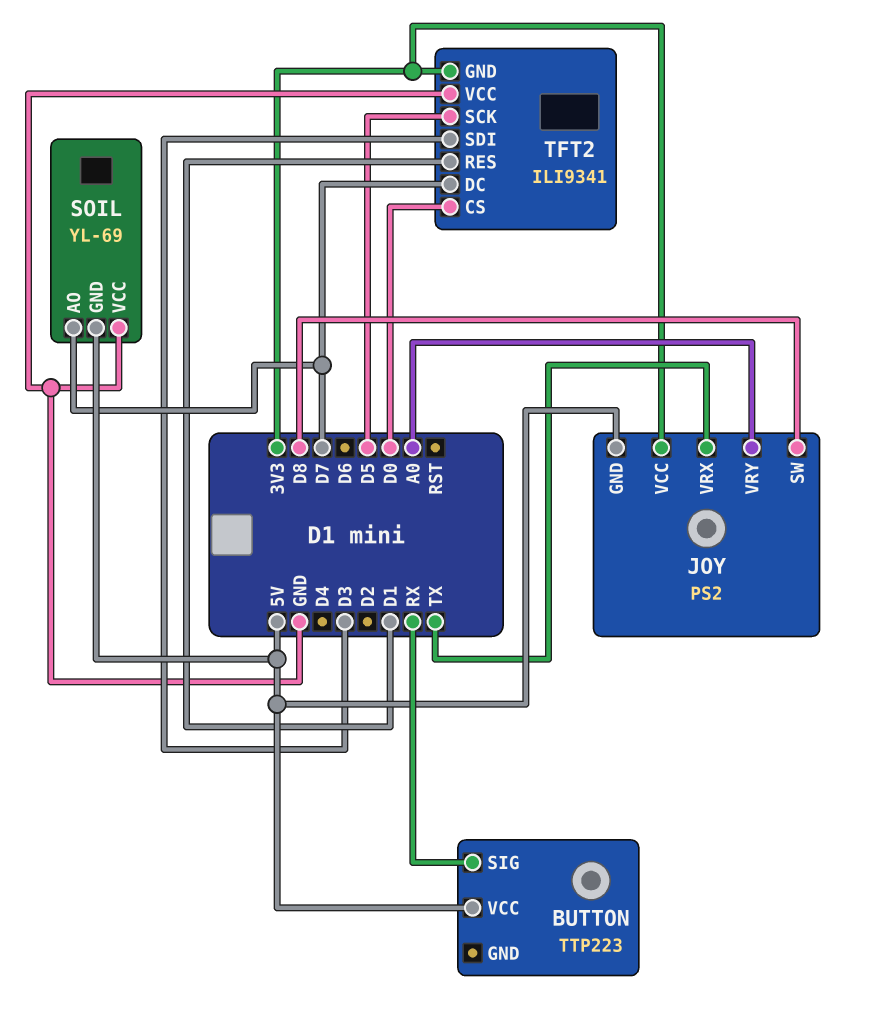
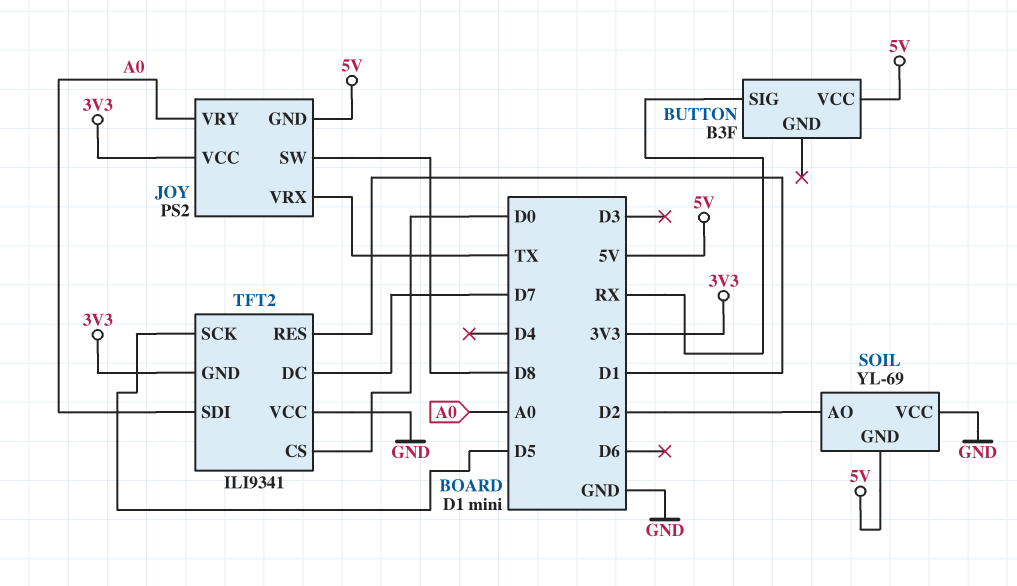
BUTTON: TTP223 -> B3F
SOIL pin AO: D7 -> D2
TFT2 pin SDI: D3 -> A0

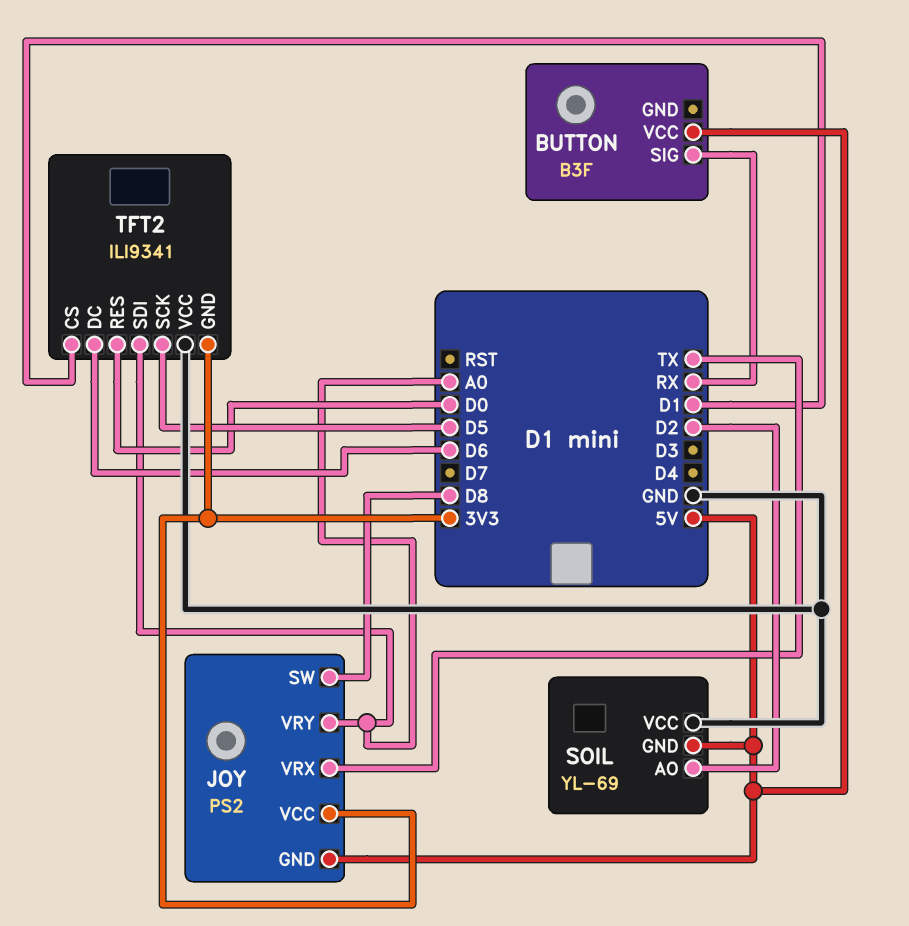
TFT2 pin CS: D0 -> D1
TFT2 pin DC: D7 -> D6
TFT2 pin RES: D1 -> D0

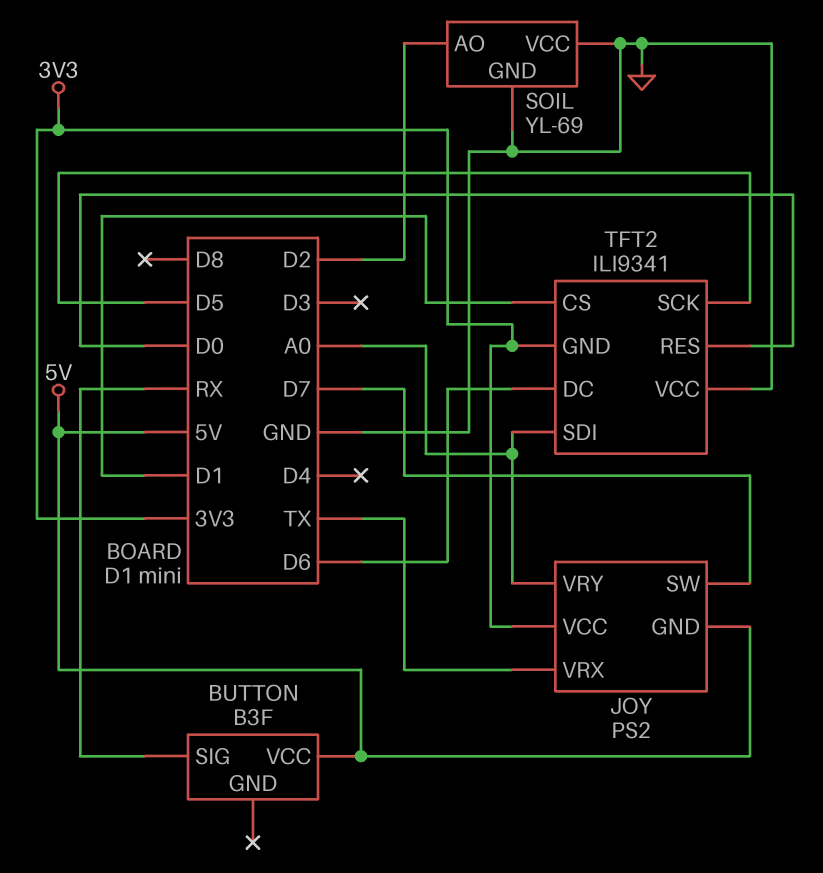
JOY pin SW: D8 -> D7
SOIL pin GND: 5V -> GND

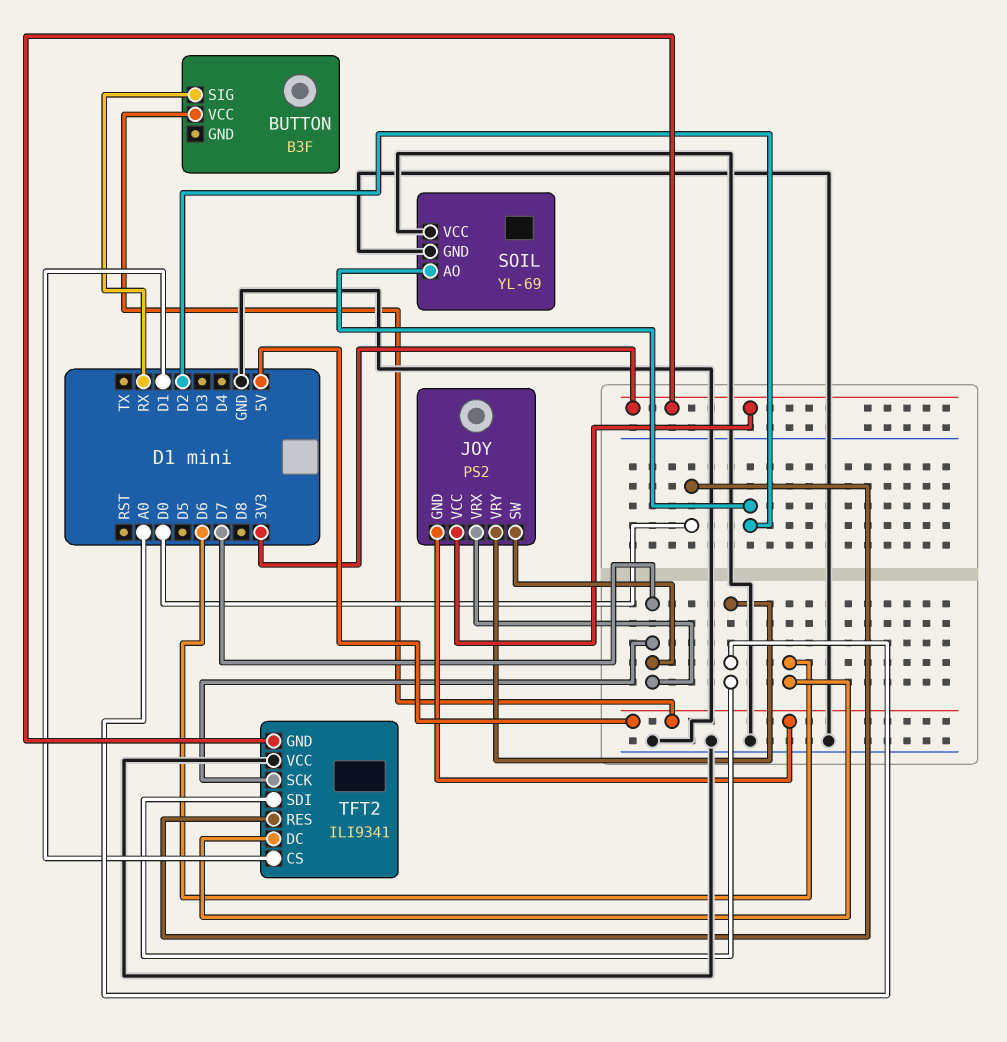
JOY pin VRX: TX -> D7
TFT2 pin SCK: D5 -> D7

